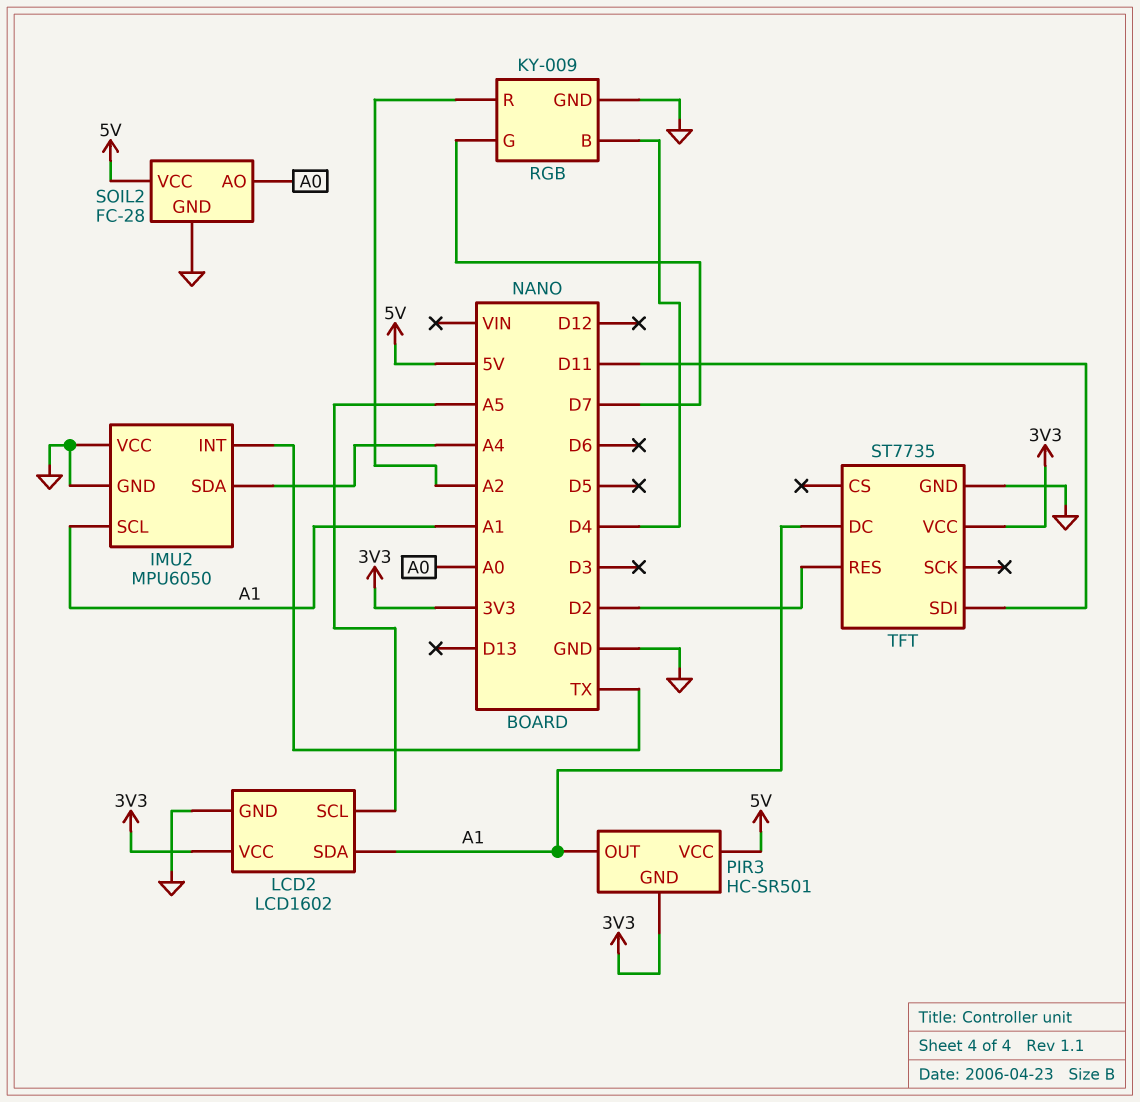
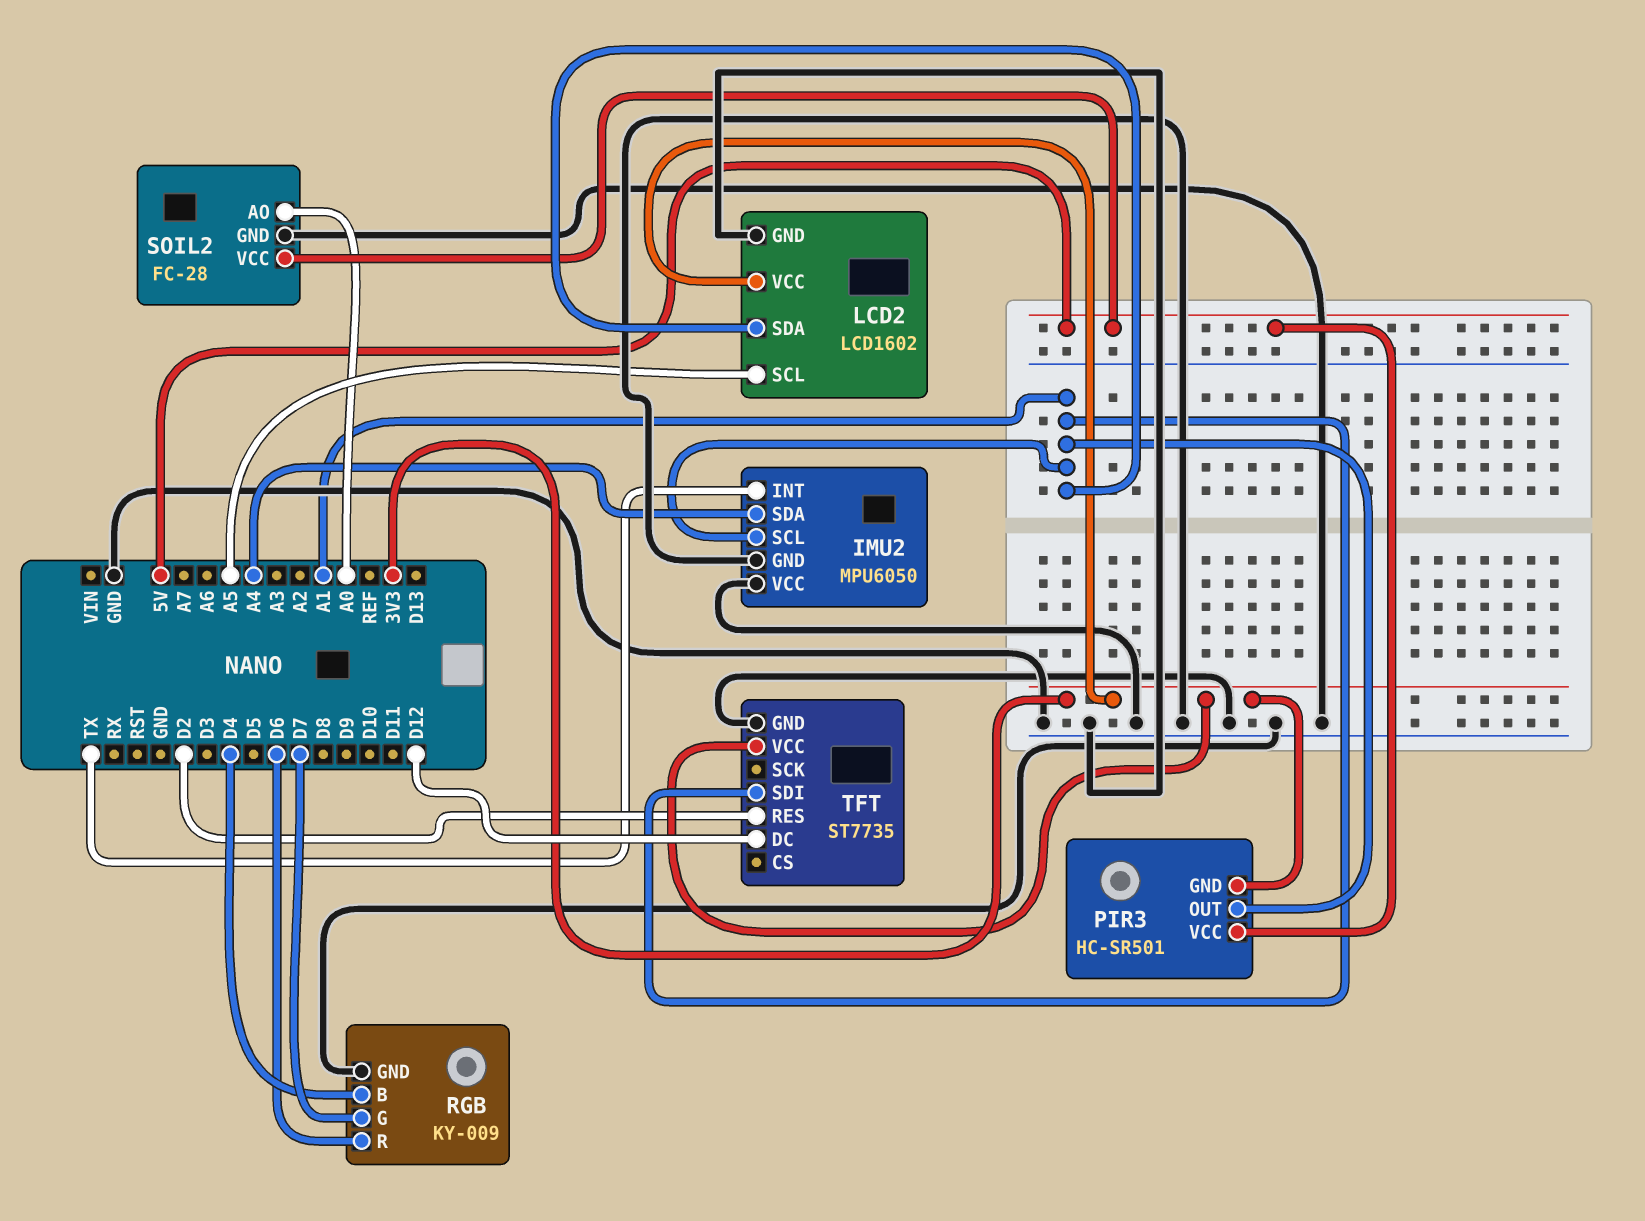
RGB pin R: A2 -> D6
TFT pin DC: A1 -> D12
TFT pin SDI: D11 -> A1

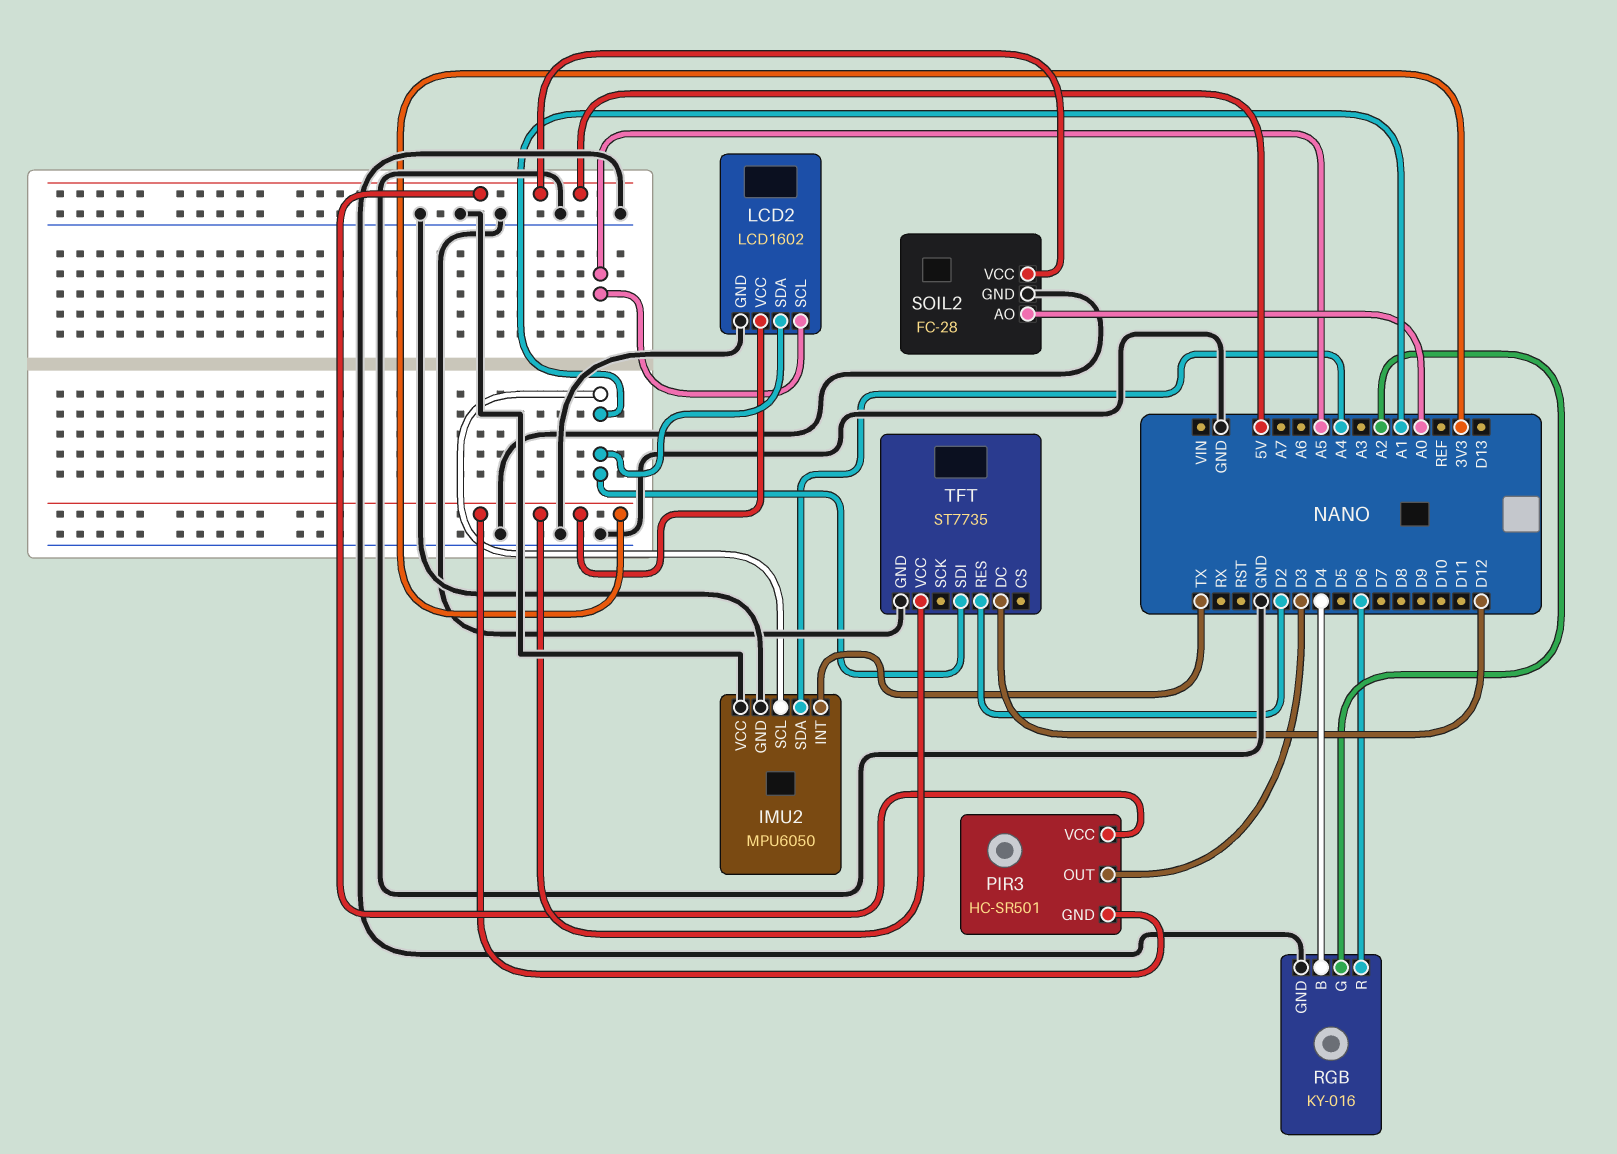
PIR3 pin OUT: A1 -> D3
RGB: KY-009 -> KY-016
RGB pin G: D7 -> A2

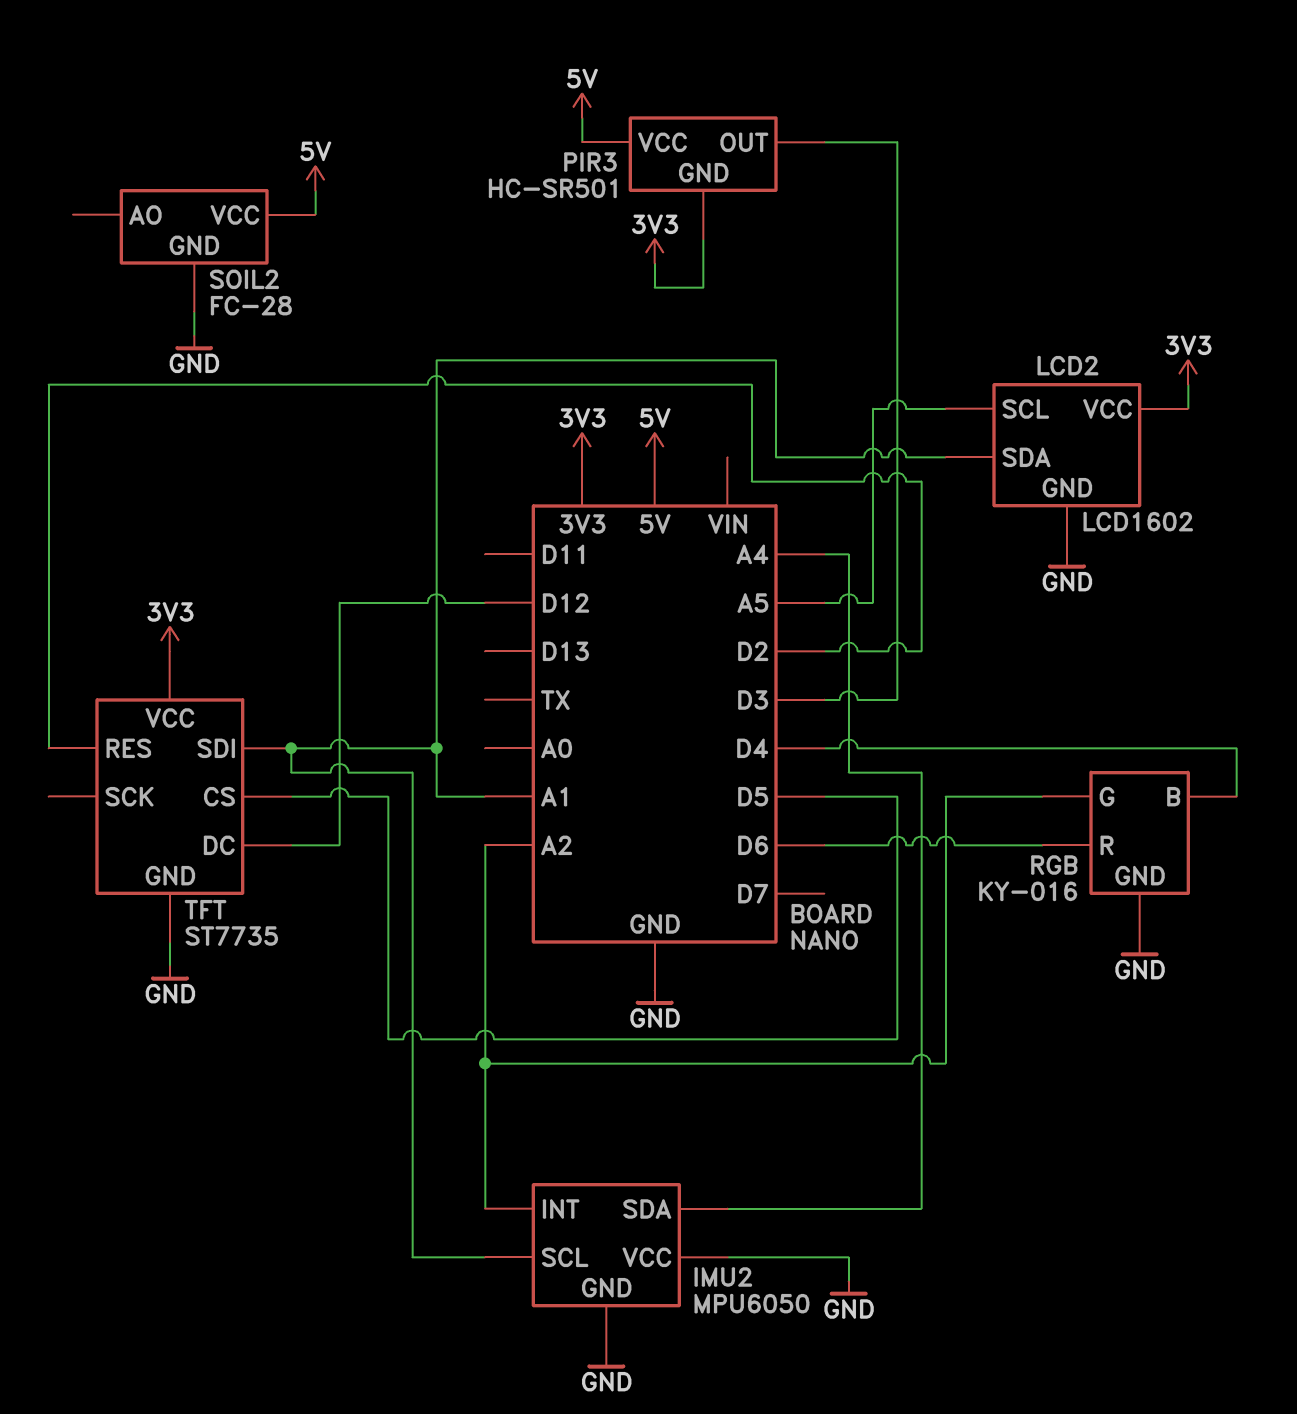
IMU2 pin INT: TX -> A2
SOIL2 pin AO: A0 -> none
TFT pin CS: none -> D5

